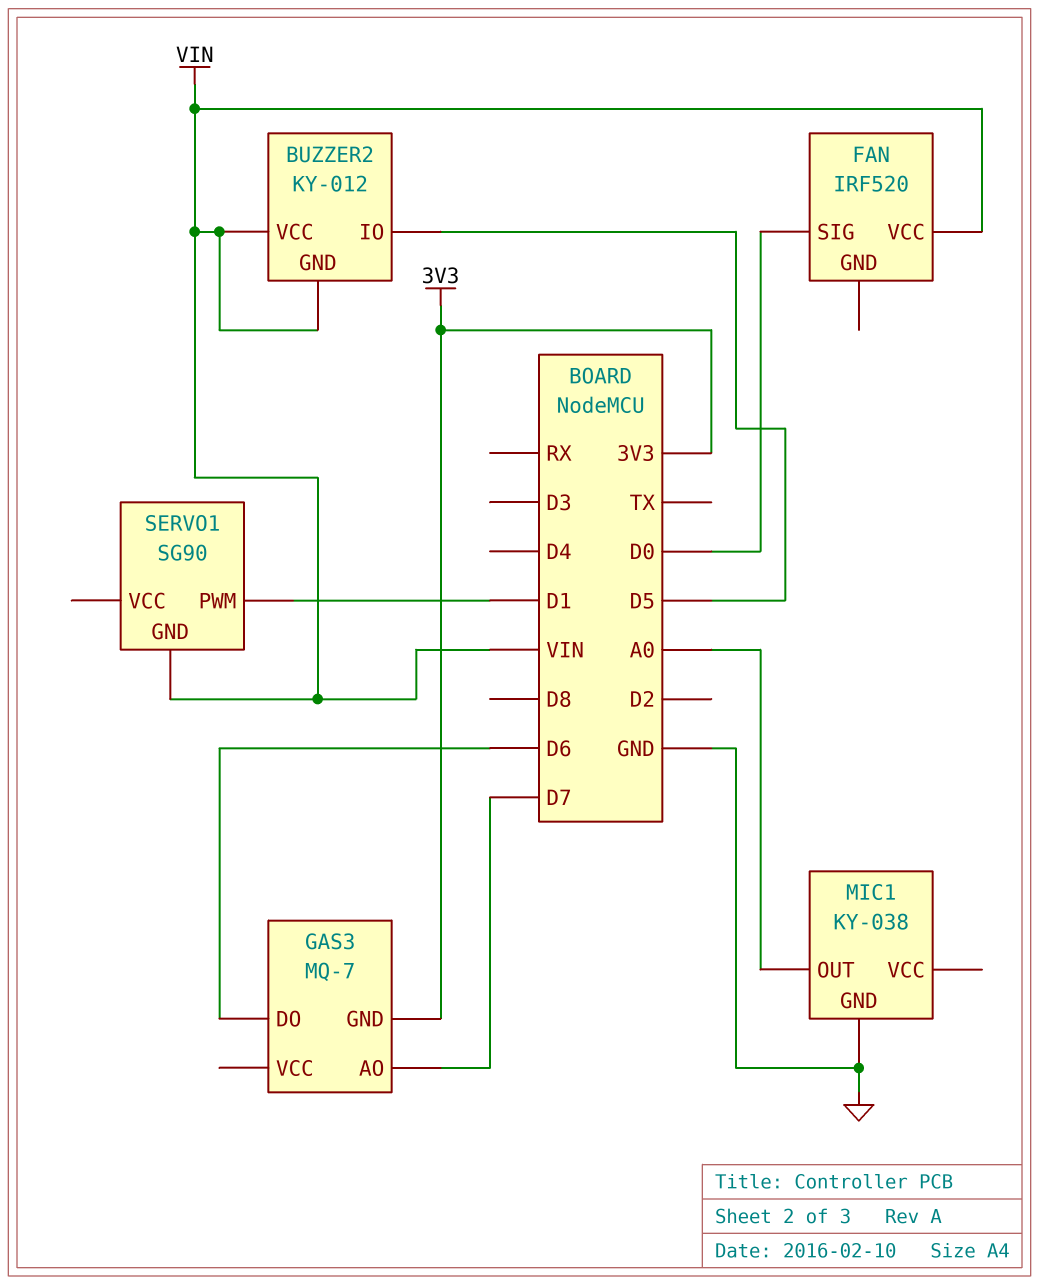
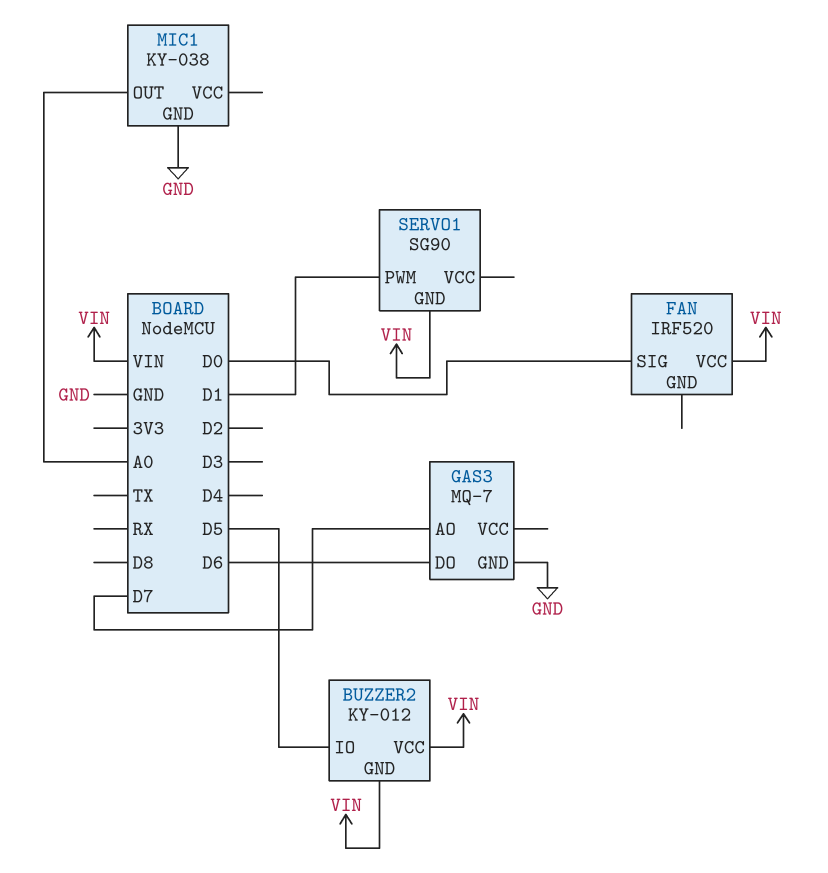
GAS3 pin GND: 3V3 -> GND

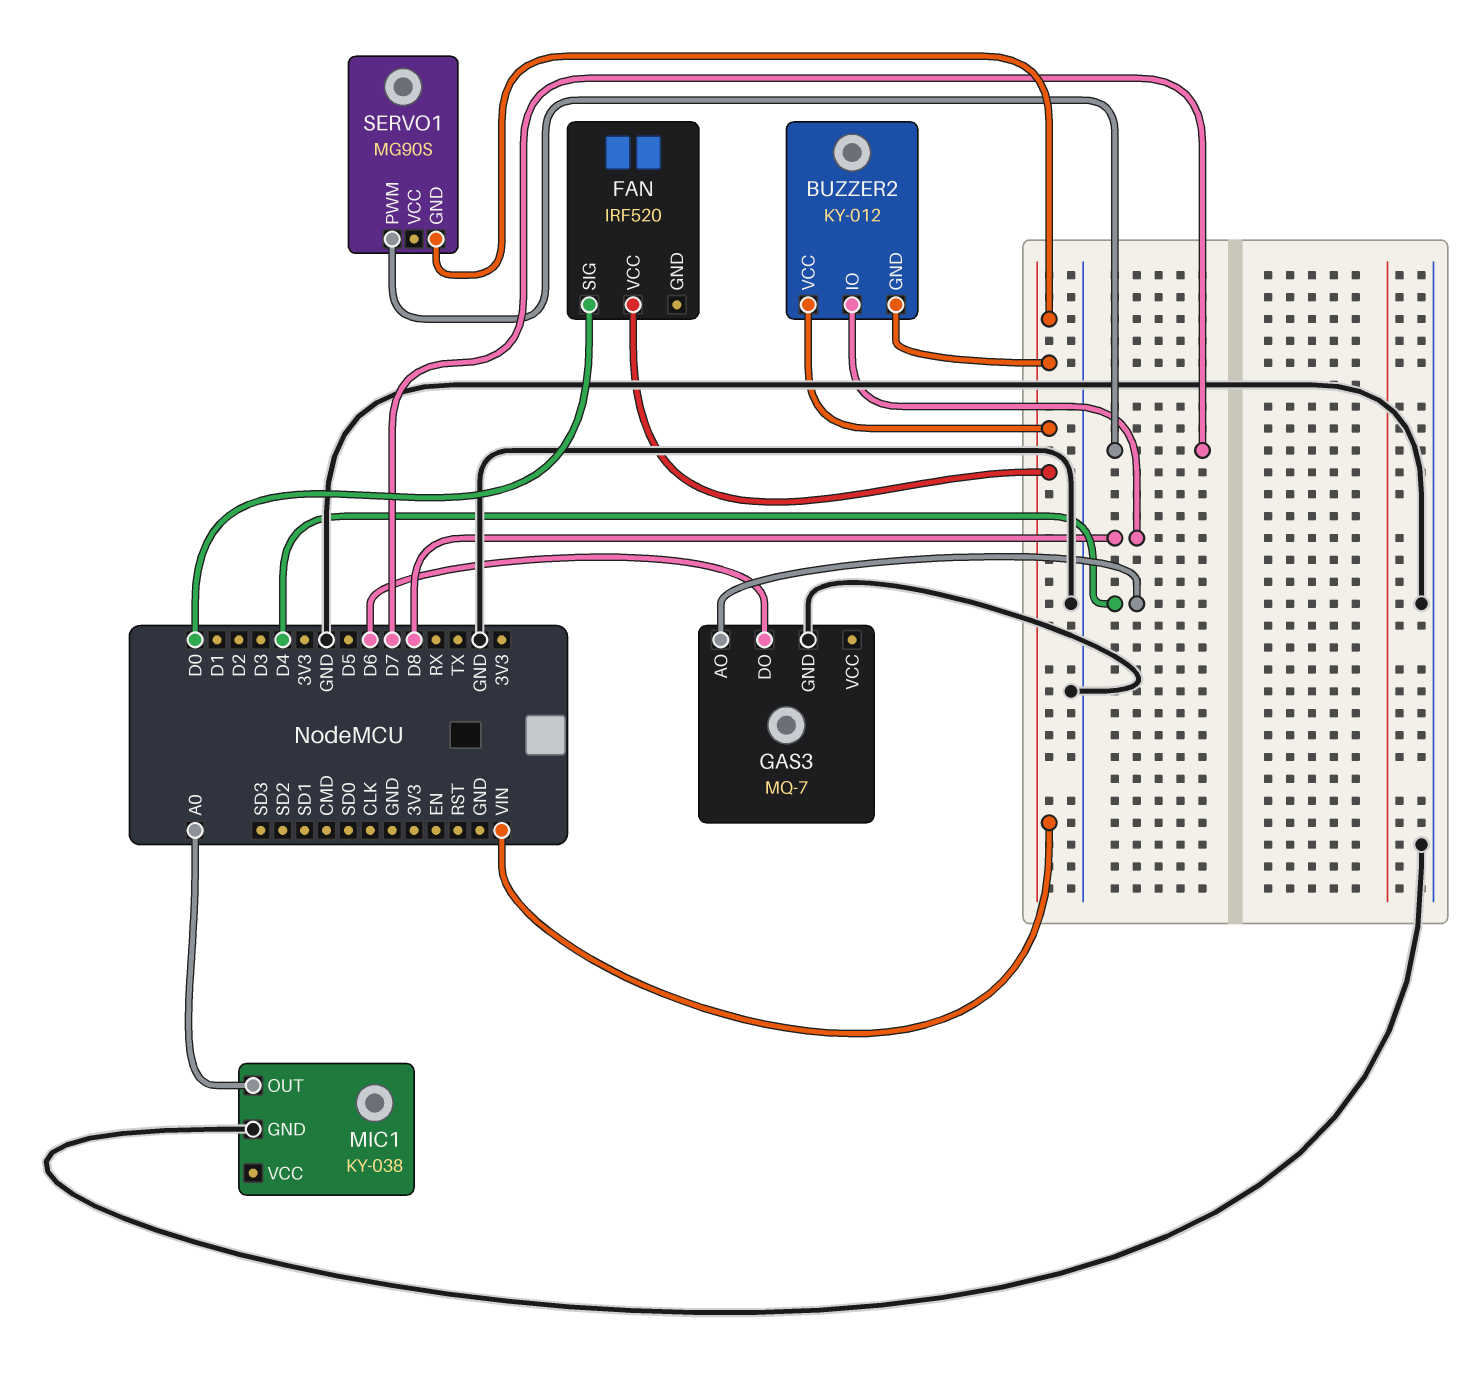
BUZZER2 pin IO: D5 -> D8
GAS3 pin AO: D7 -> D4
SERVO1: SG90 -> MG90S
SERVO1 pin PWM: D1 -> D7

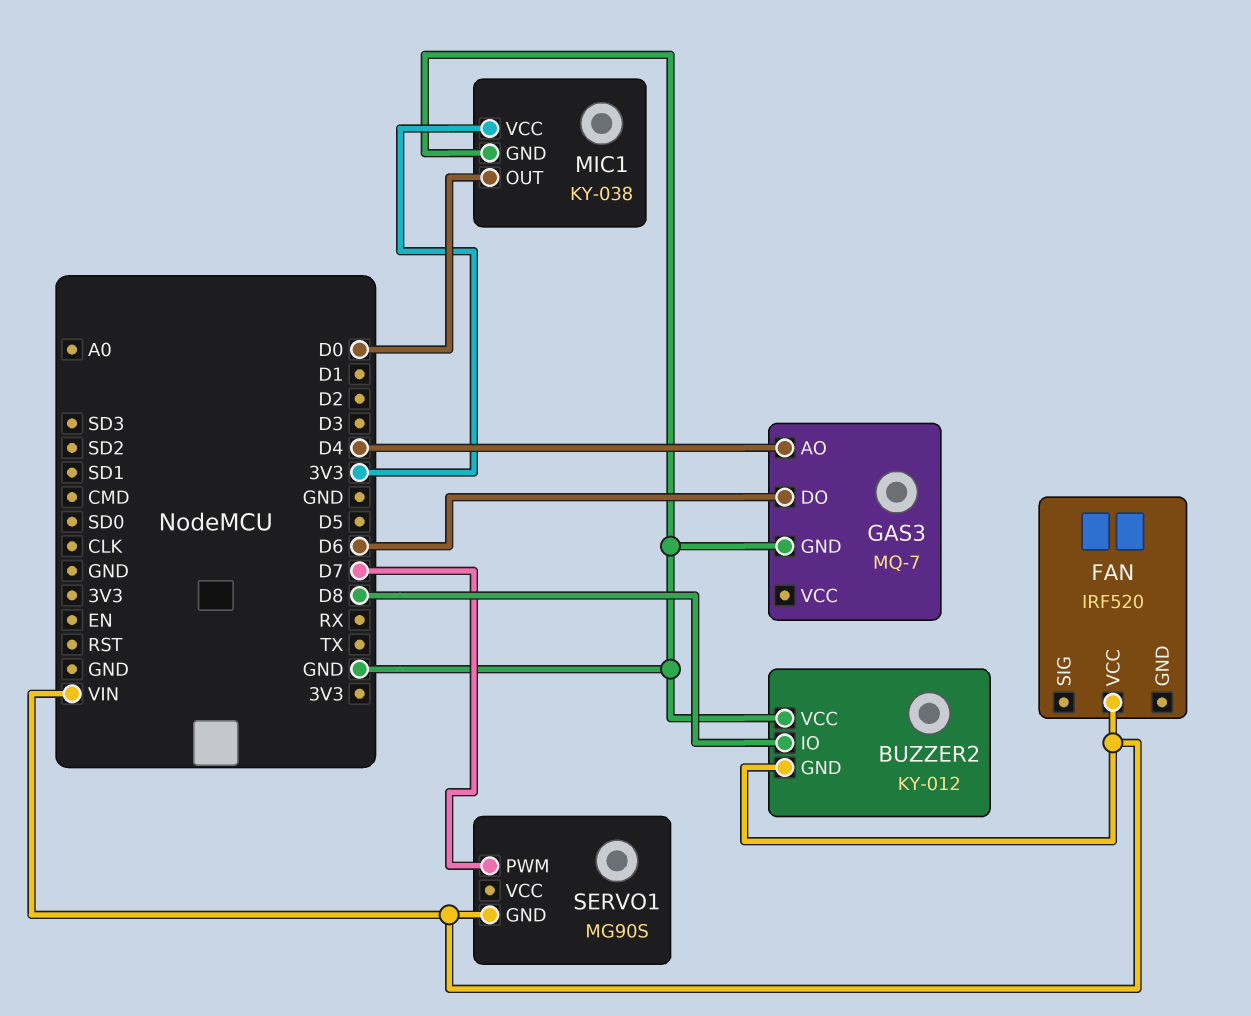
BUZZER2 pin VCC: VIN -> GND
FAN pin SIG: D0 -> none
MIC1 pin OUT: A0 -> D0
MIC1 pin VCC: none -> 3V3

